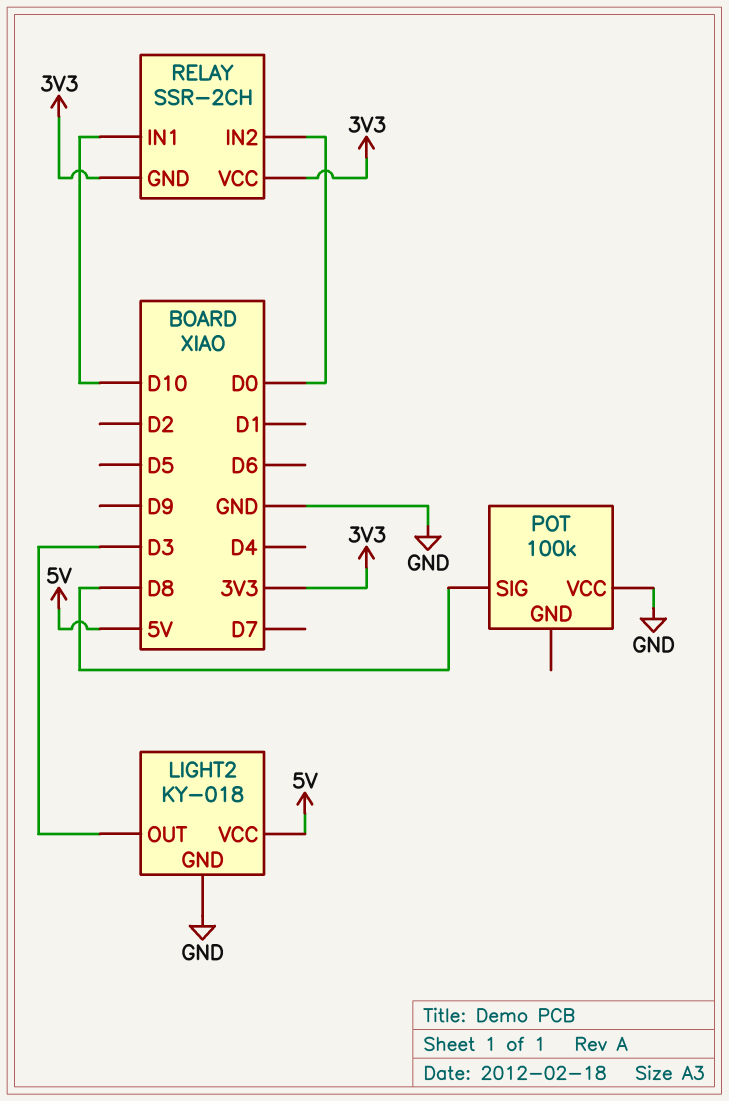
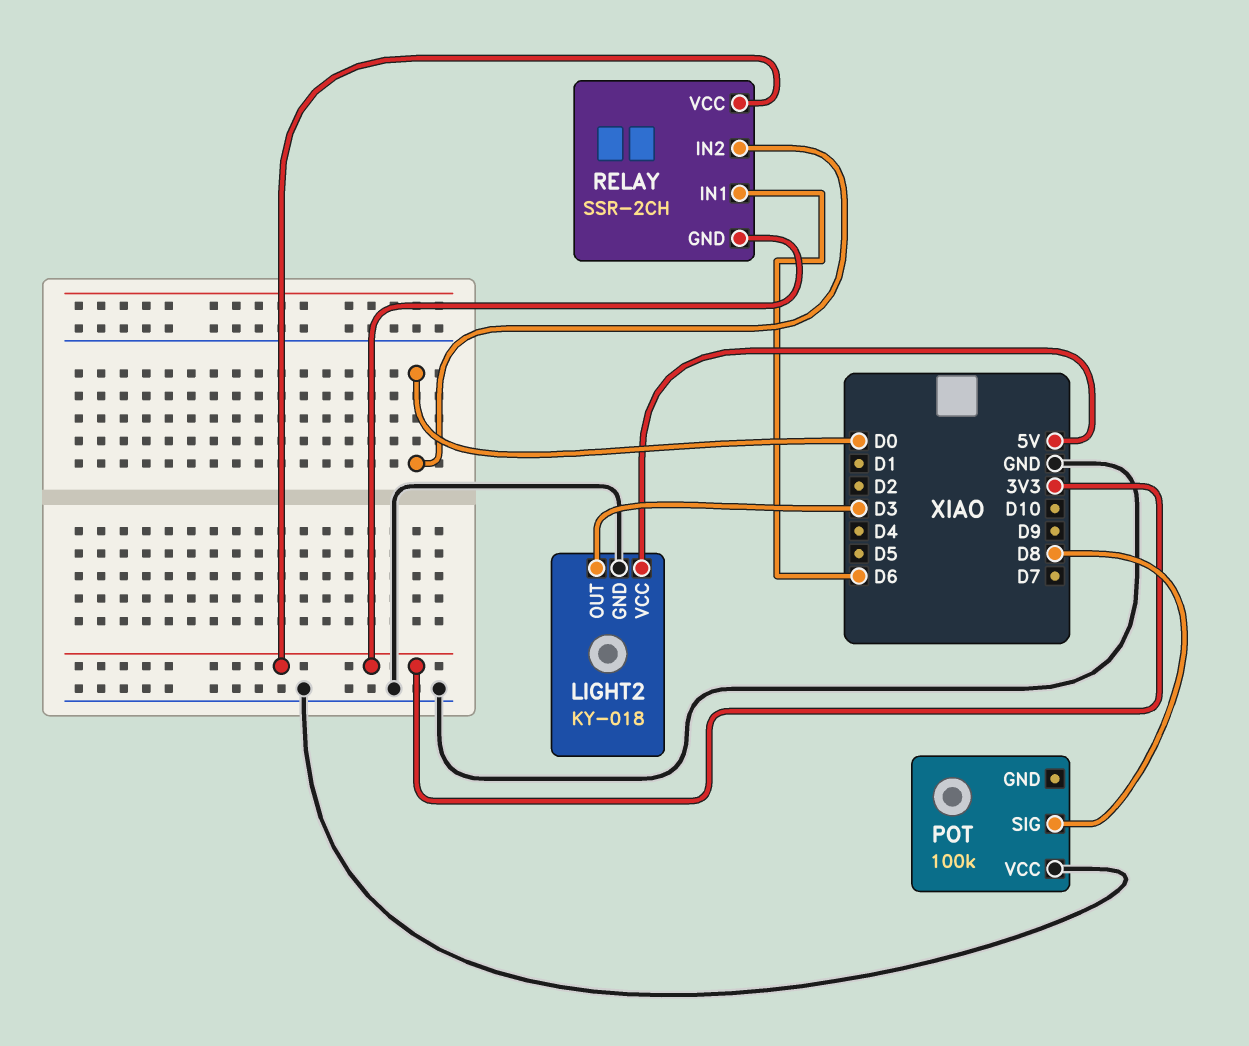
RELAY pin IN1: D10 -> D6

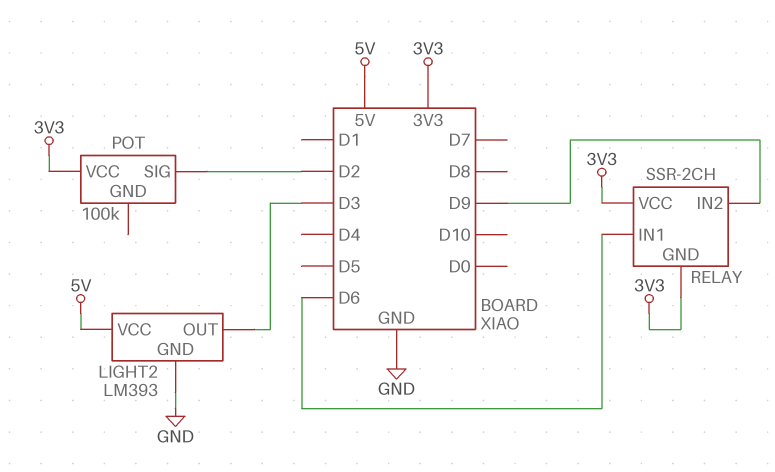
LIGHT2: KY-018 -> LM393
POT pin SIG: D8 -> D2
POT pin VCC: GND -> 3V3
RELAY pin IN2: D0 -> D9

